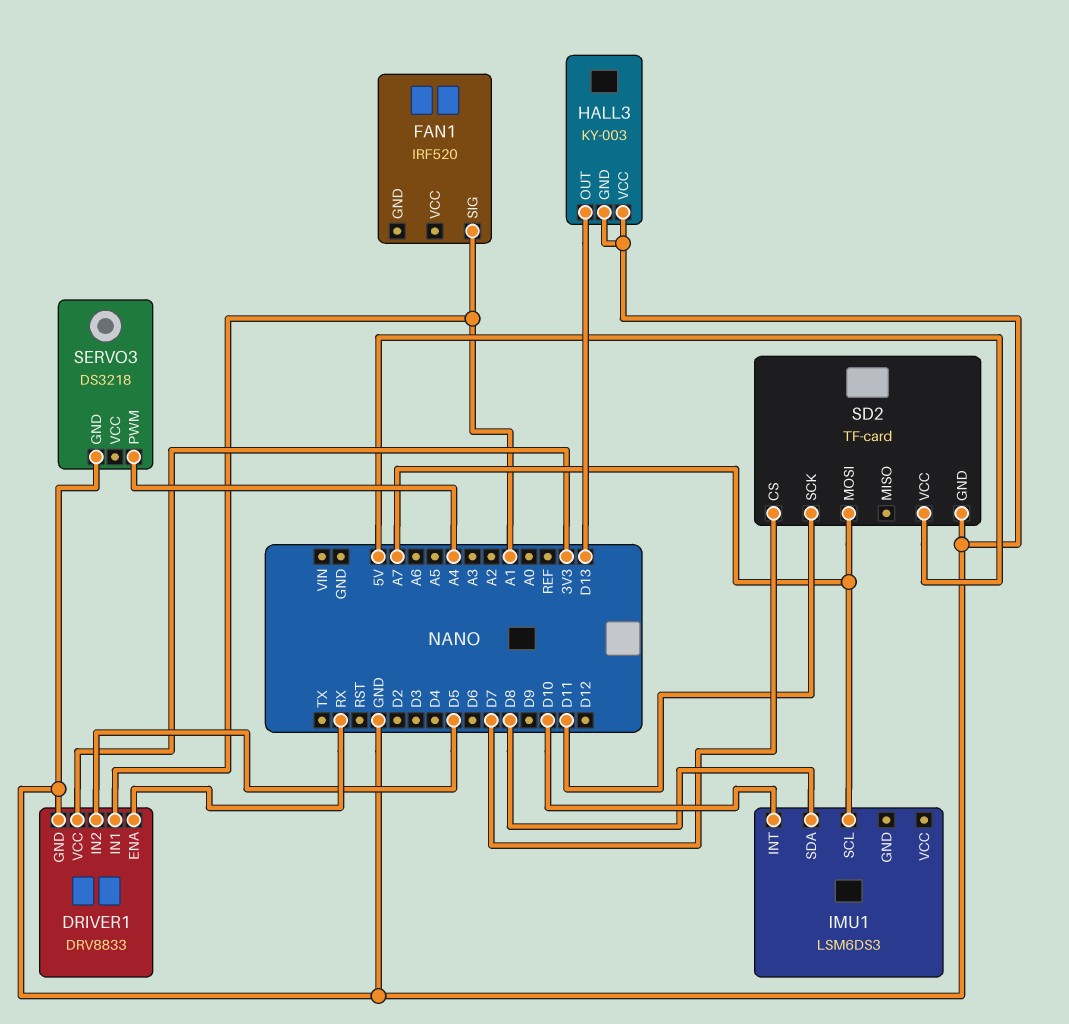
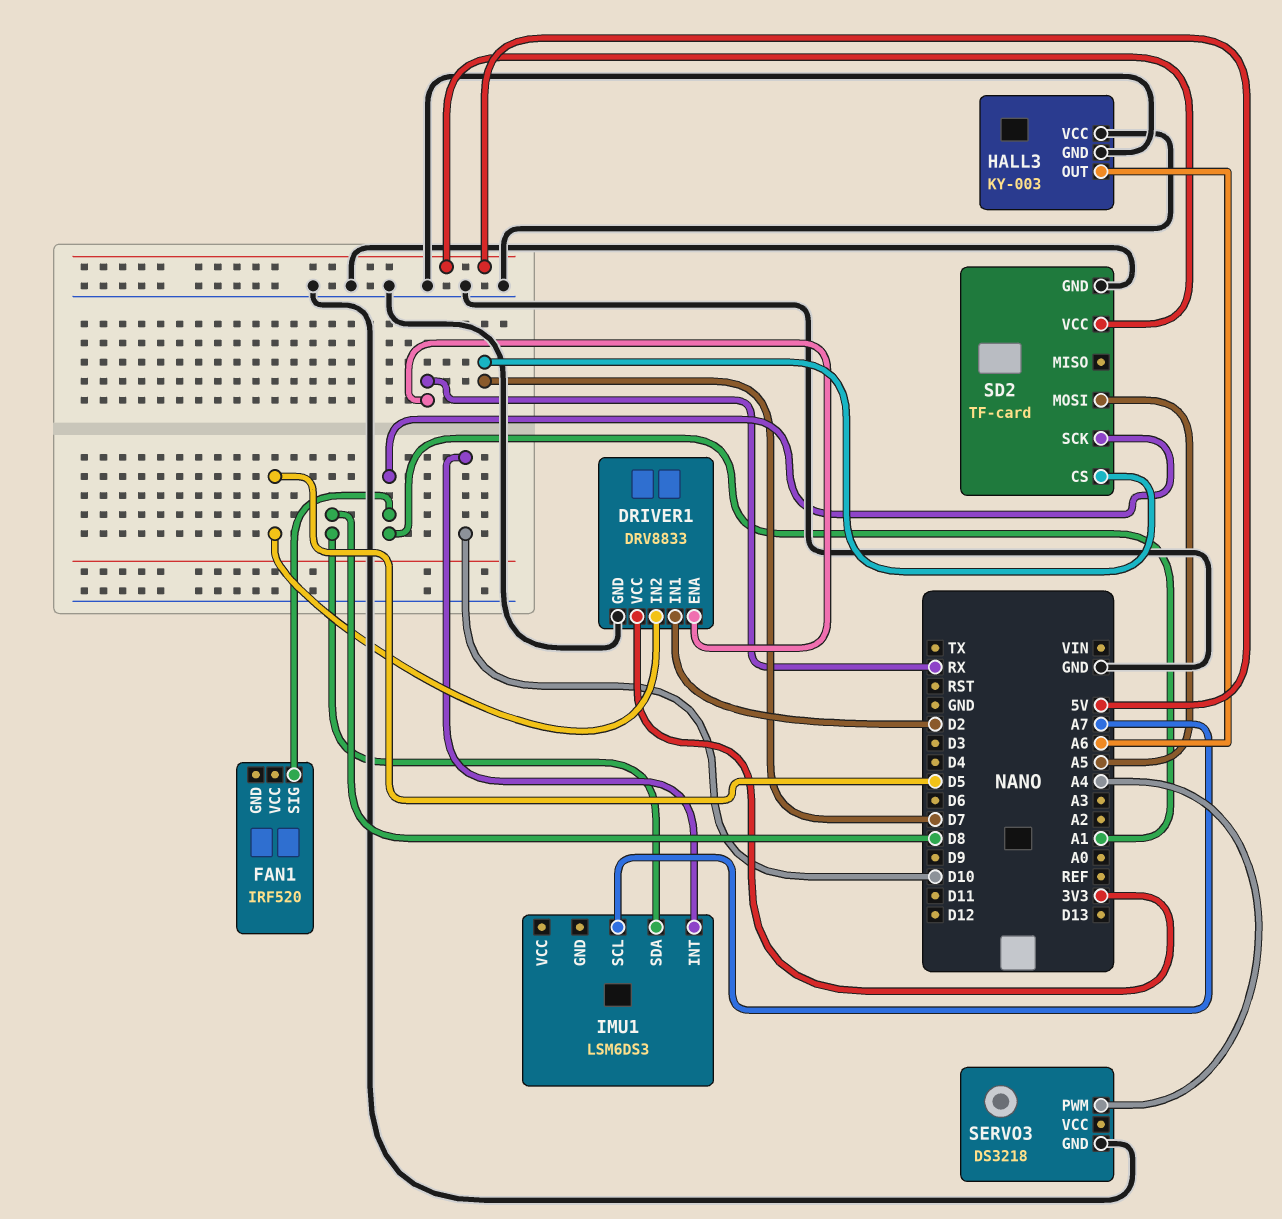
DRIVER1 pin IN1: A1 -> D2
HALL3 pin OUT: D13 -> A6
SD2 pin MOSI: A7 -> A5
SD2 pin SCK: D11 -> A1

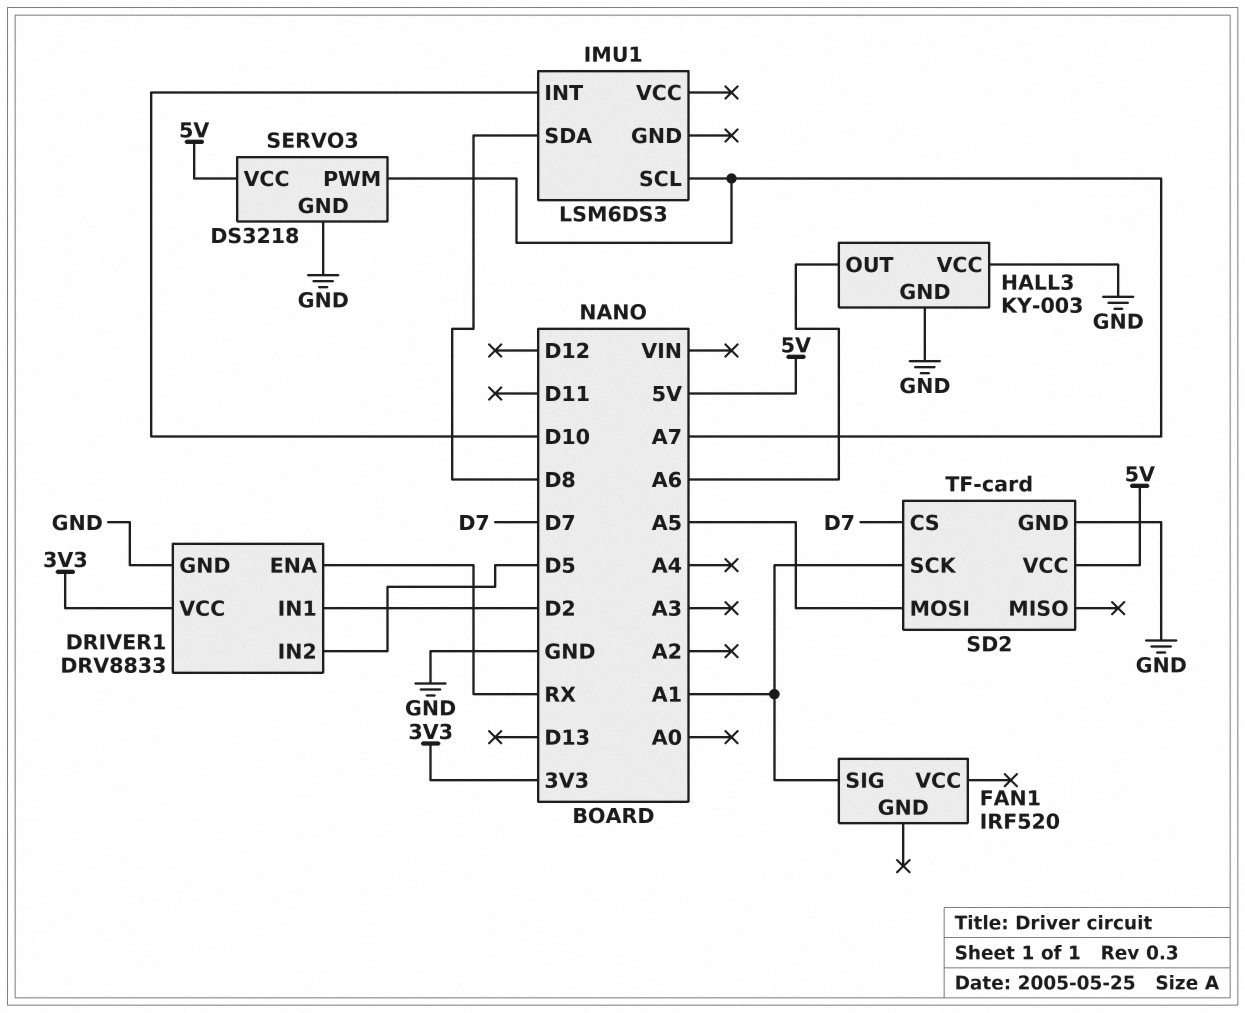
SERVO3 pin PWM: A4 -> A7
SERVO3 pin VCC: none -> 5V

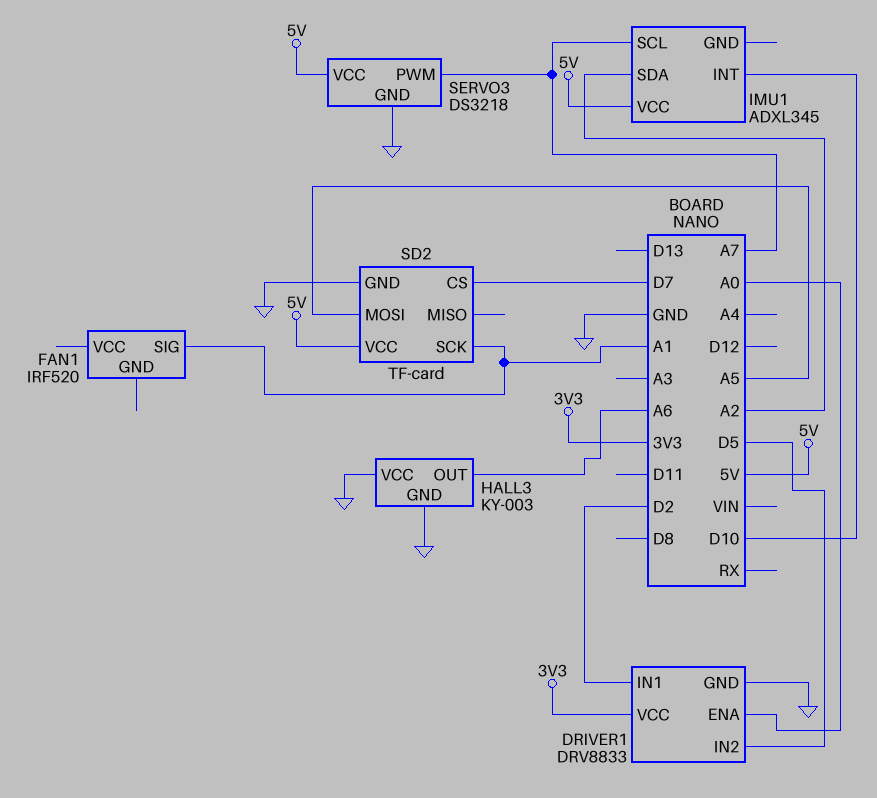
DRIVER1 pin ENA: RX -> A0
IMU1: LSM6DS3 -> ADXL345
IMU1 pin SDA: D8 -> A2
IMU1 pin VCC: none -> 5V

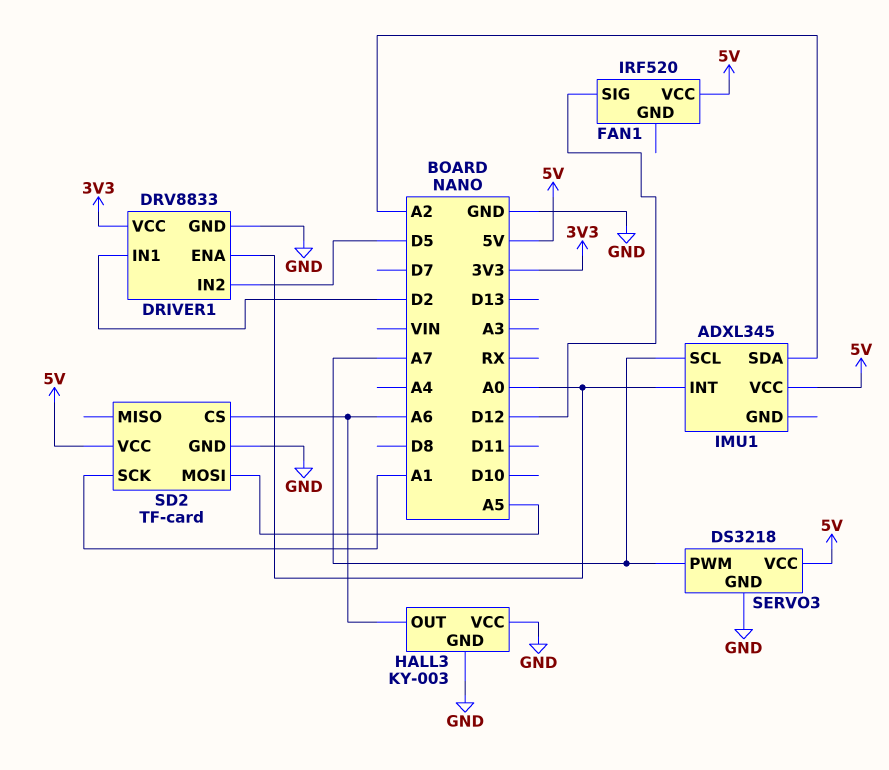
FAN1 pin SIG: A1 -> D12
FAN1 pin VCC: none -> 5V
IMU1 pin INT: D10 -> A0
SD2 pin CS: D7 -> A6

